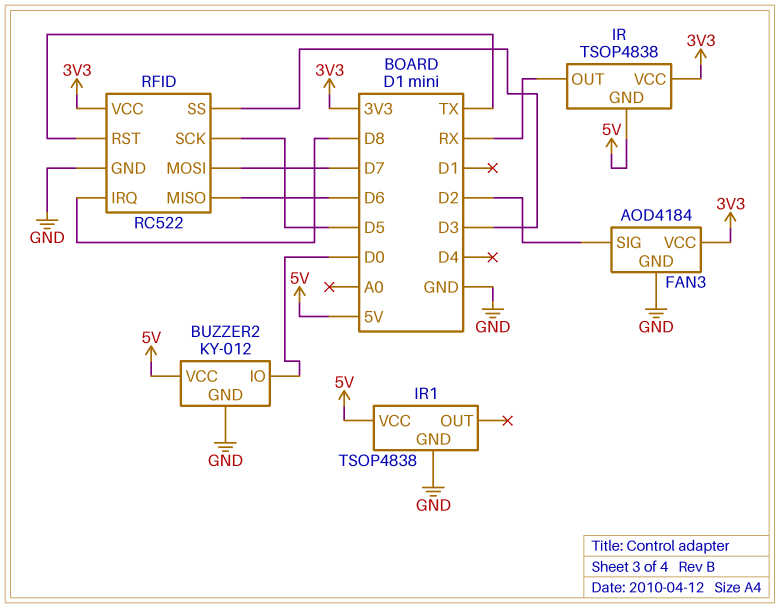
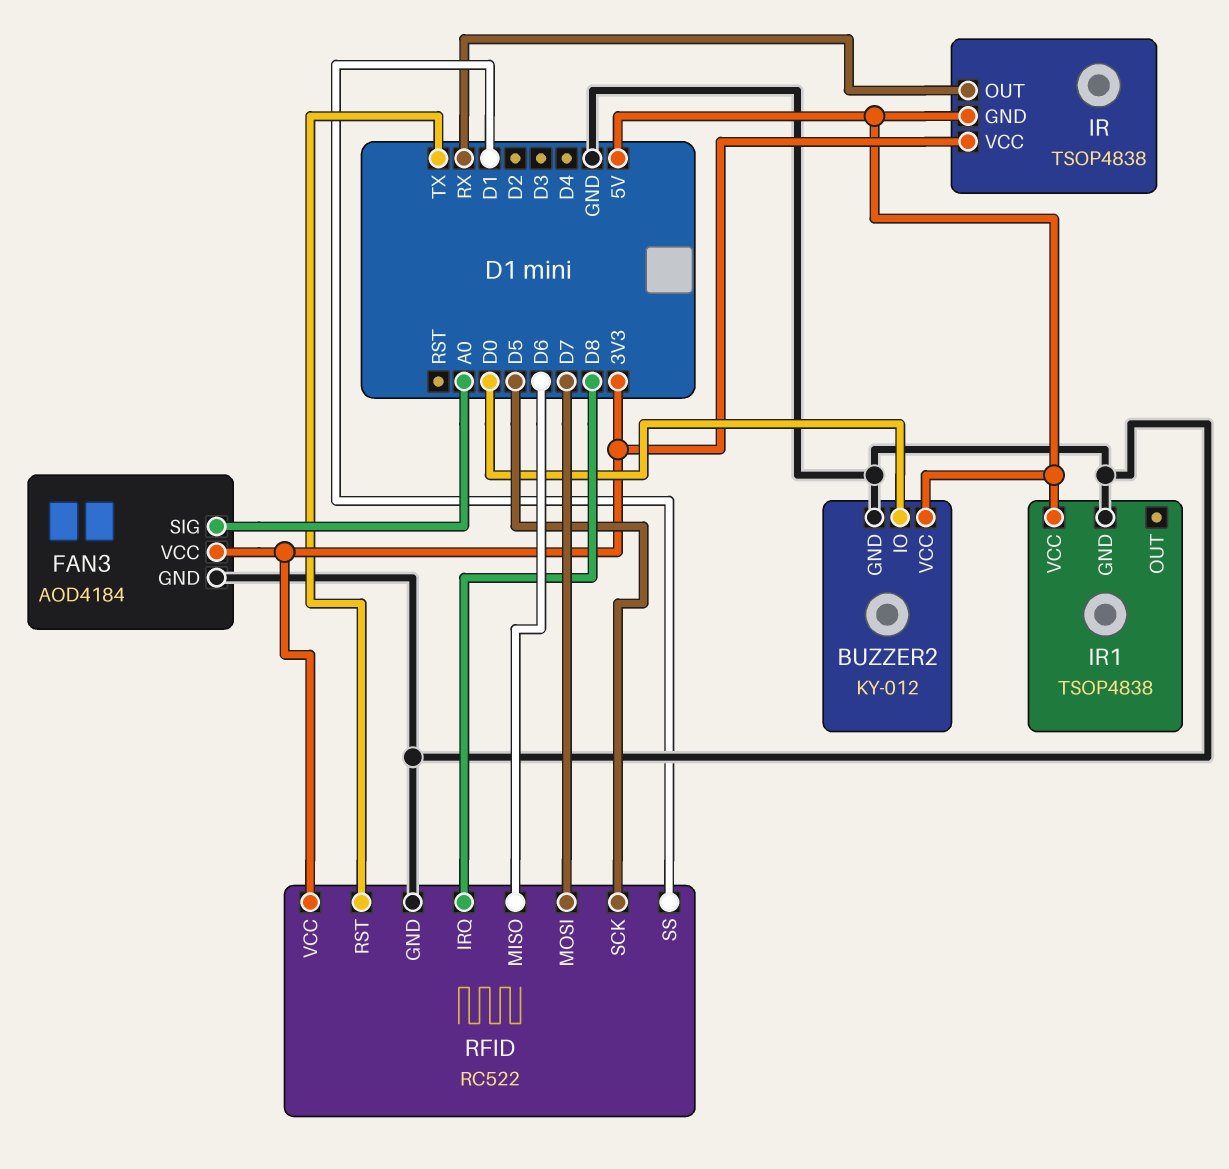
FAN3 pin SIG: D2 -> A0
RFID pin SS: D3 -> D1

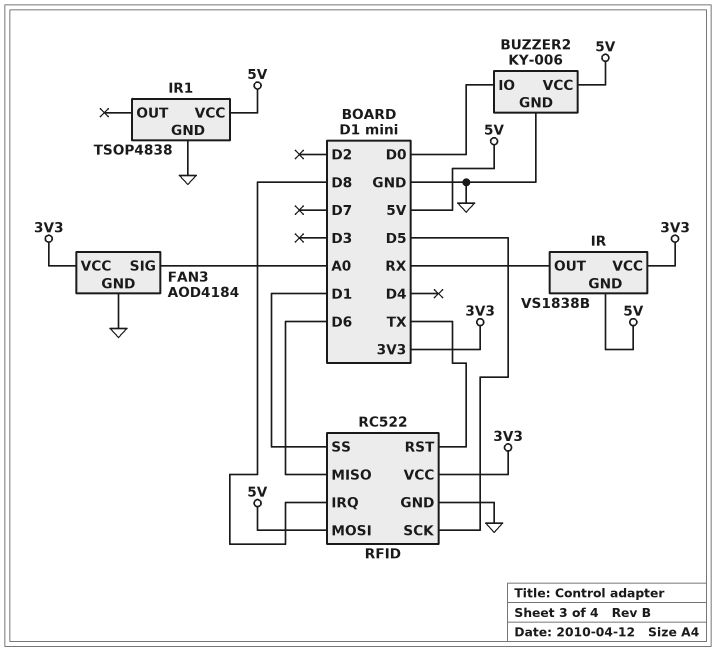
BUZZER2: KY-012 -> KY-006
IR: TSOP4838 -> VS1838B
RFID pin MOSI: D7 -> 5V

